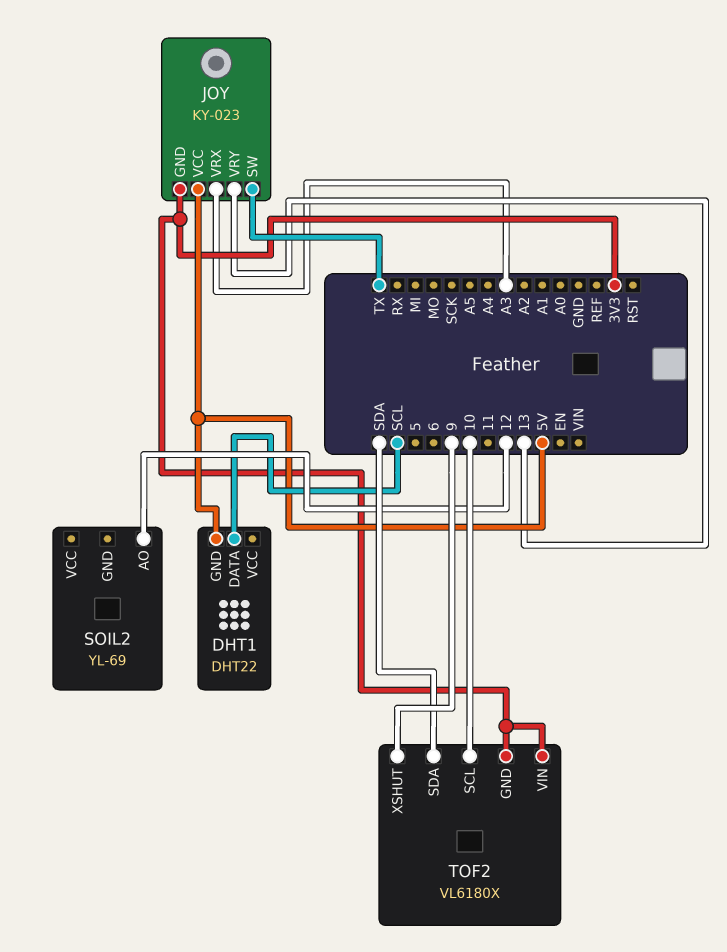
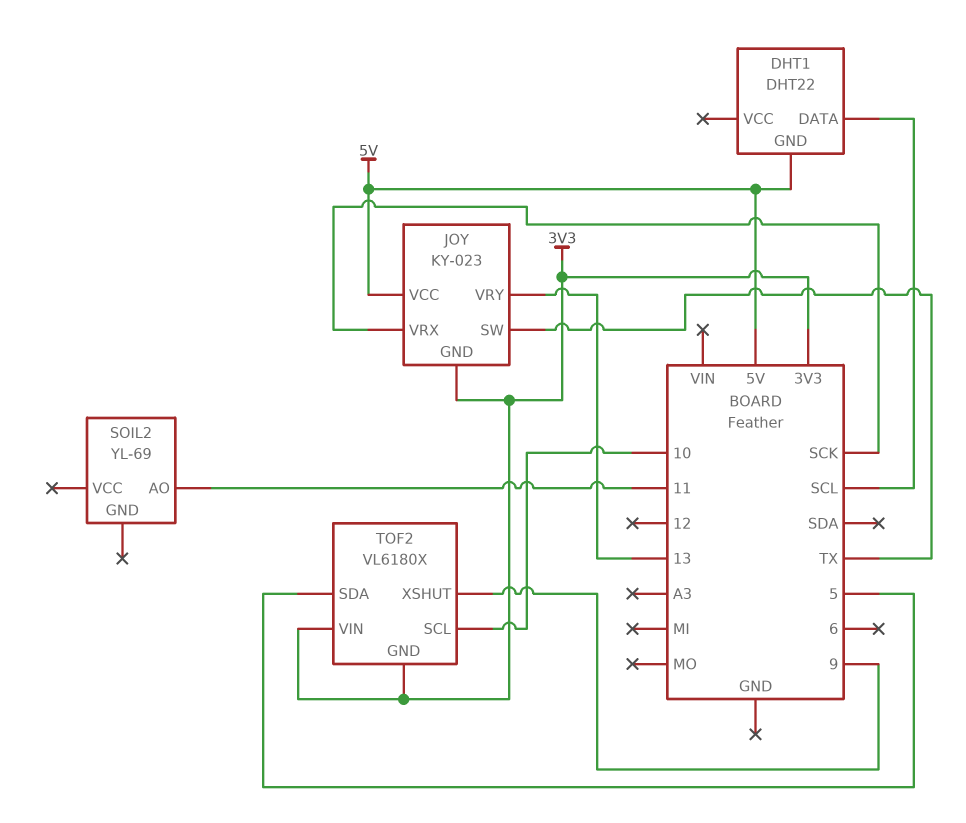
JOY pin VRX: A3 -> SCK
SOIL2 pin AO: 12 -> 11
TOF2 pin SDA: SDA -> 5

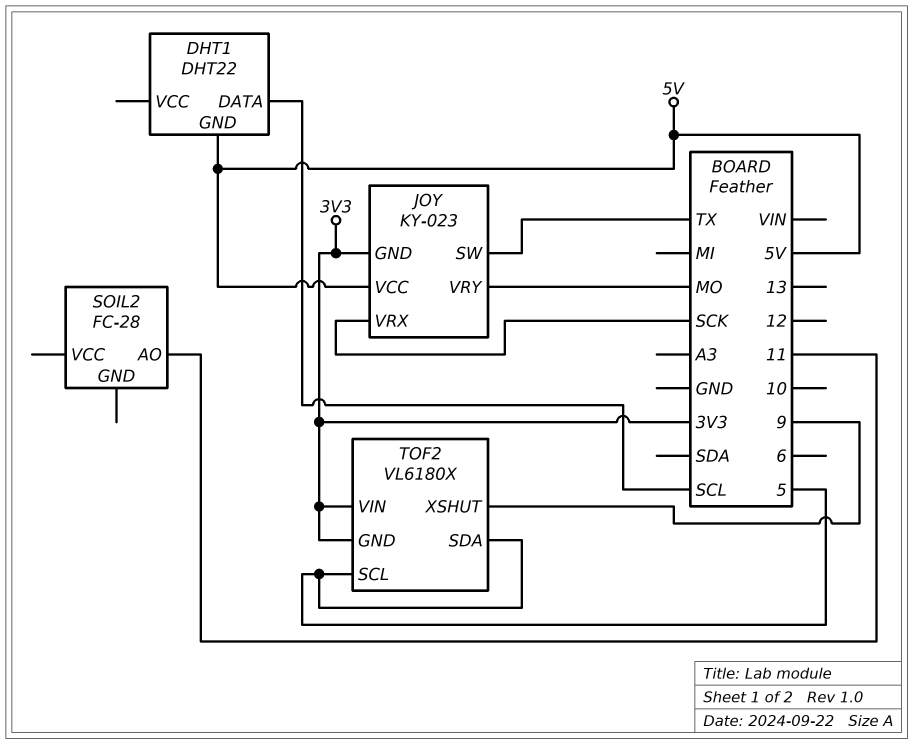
JOY pin VRY: 13 -> MO
SOIL2: YL-69 -> FC-28
TOF2 pin SCL: 10 -> 5

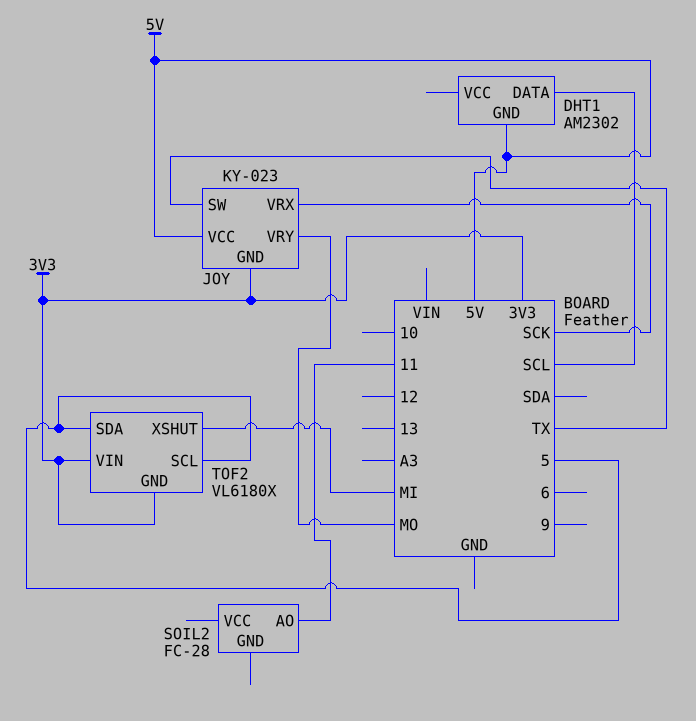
DHT1: DHT22 -> AM2302
TOF2 pin XSHUT: 9 -> MI

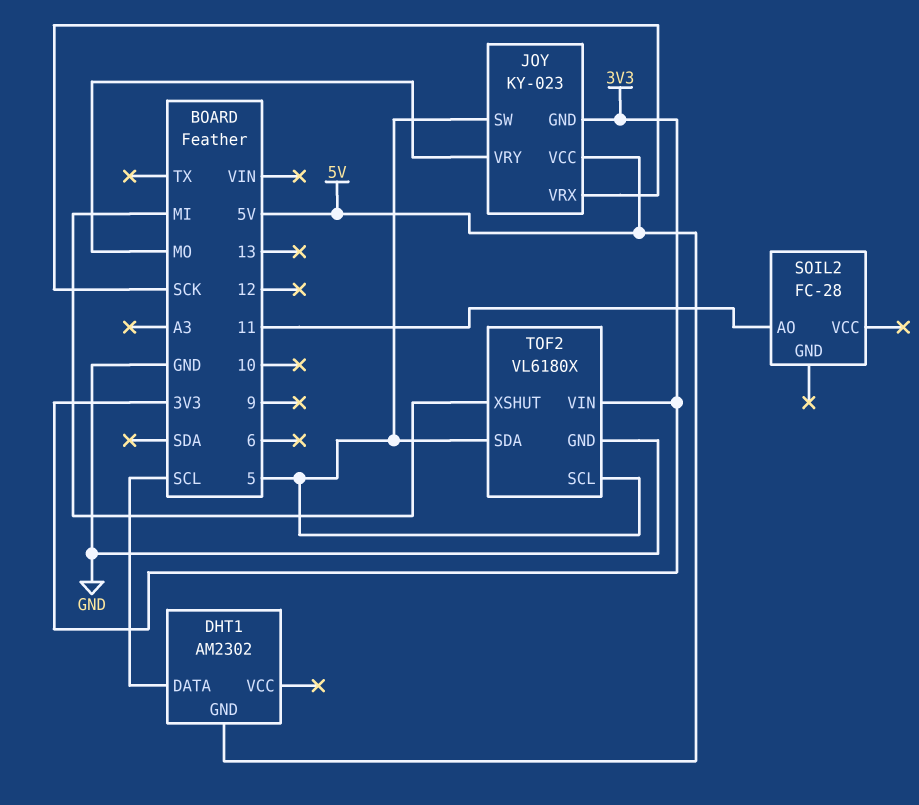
JOY pin SW: TX -> 5
TOF2 pin GND: 3V3 -> GND

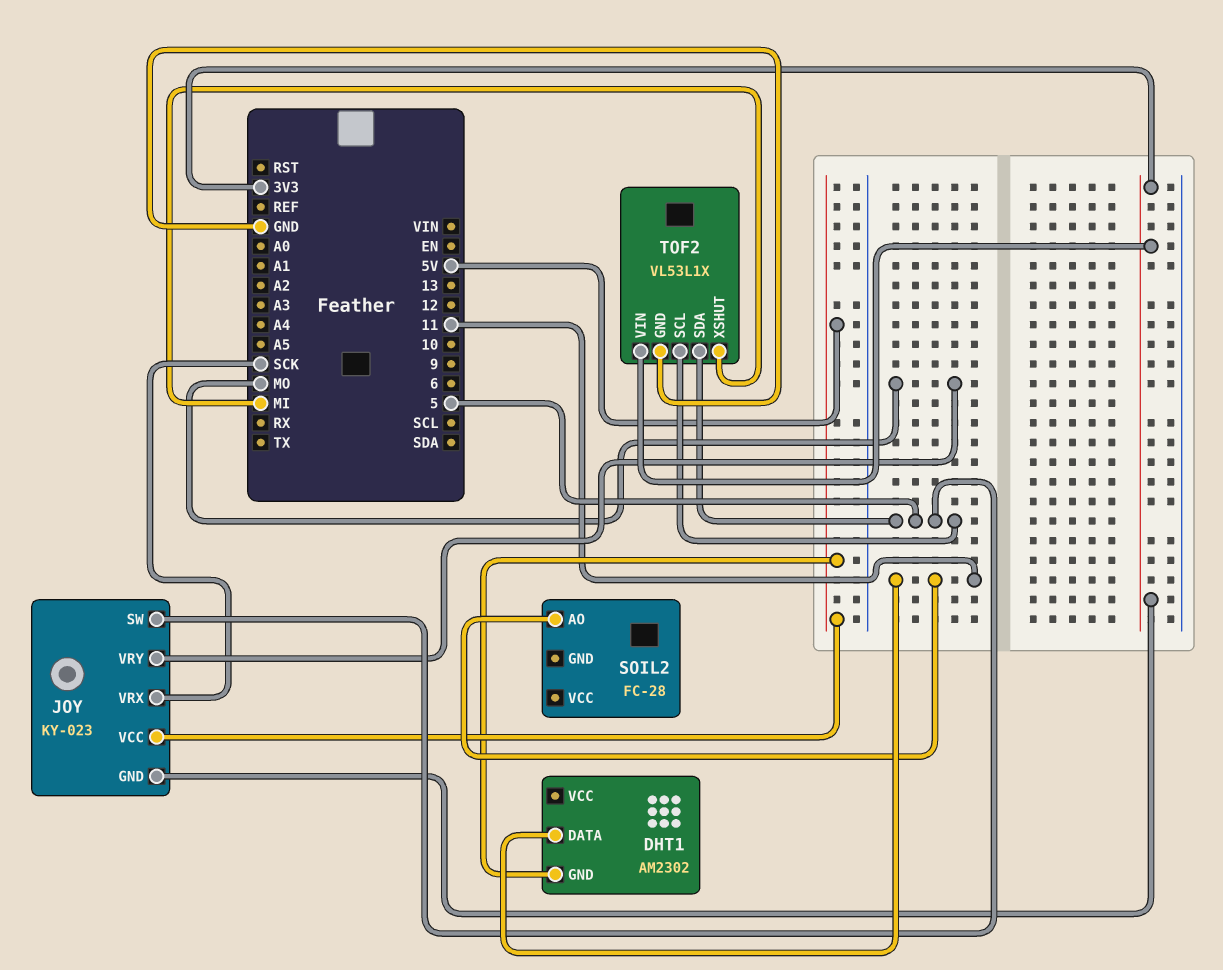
DHT1 pin DATA: SCL -> 11
TOF2: VL6180X -> VL53L1X

